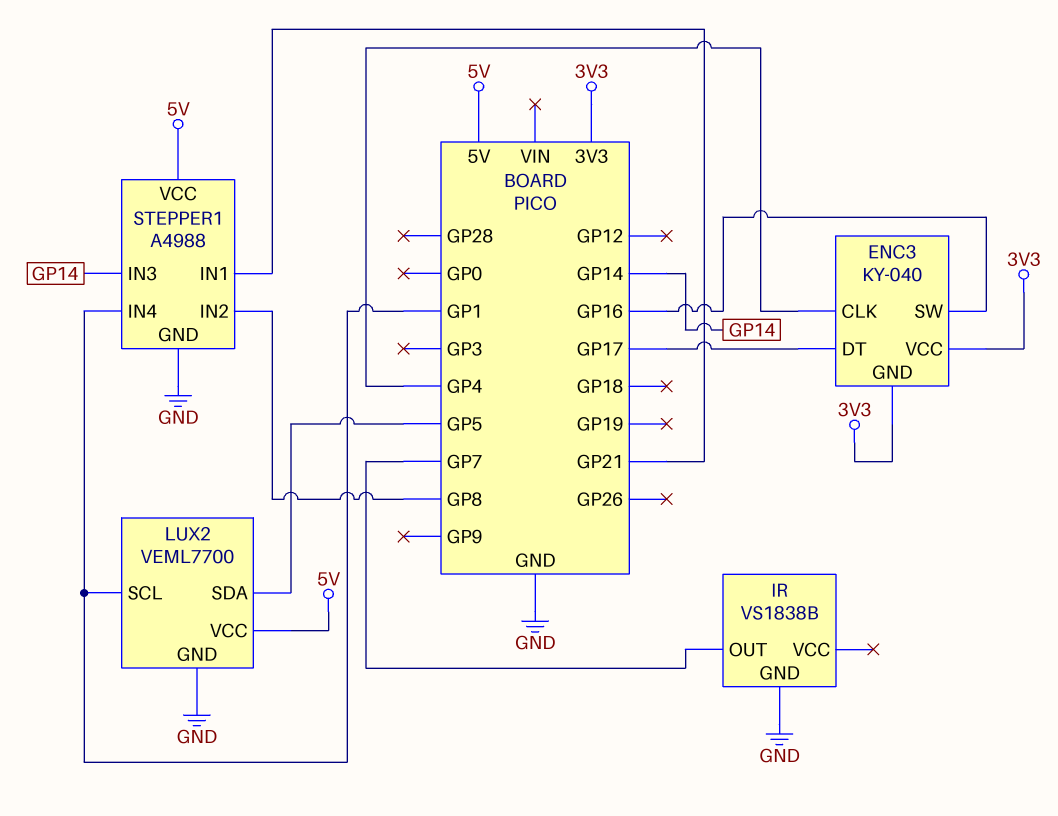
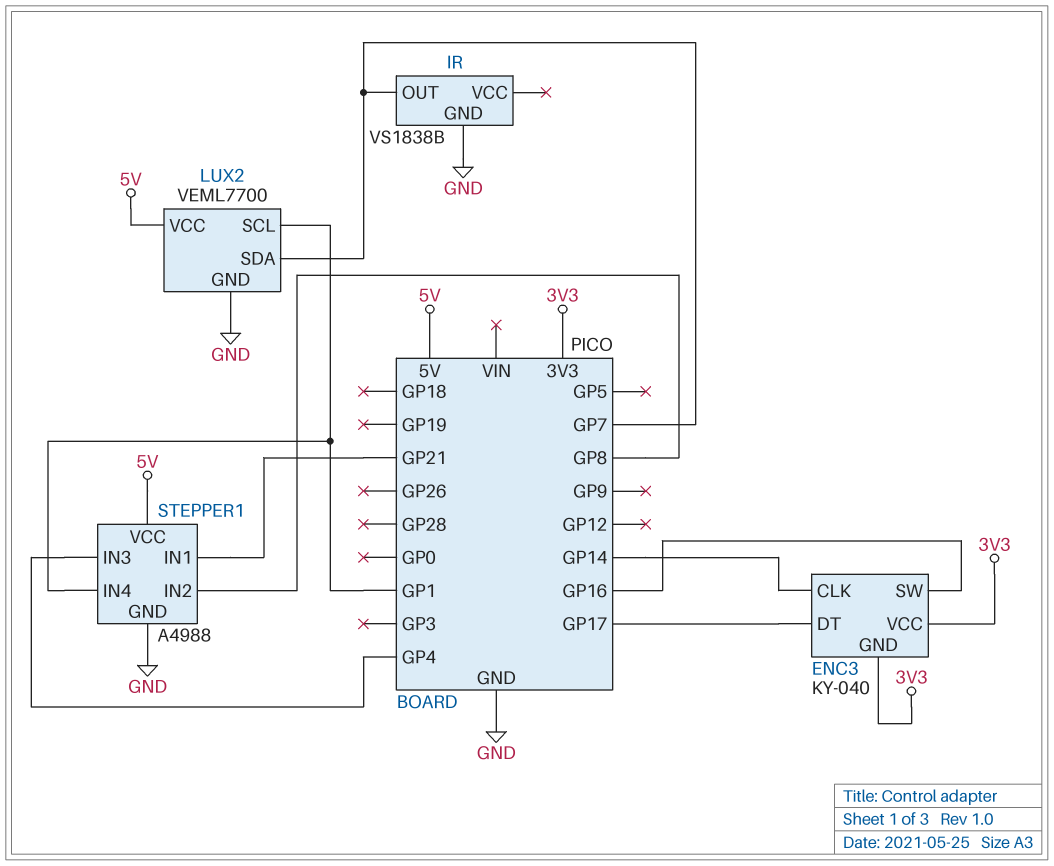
ENC3 pin CLK: GP4 -> GP14
LUX2 pin SDA: GP5 -> GP7
STEPPER1 pin IN3: GP14 -> GP4

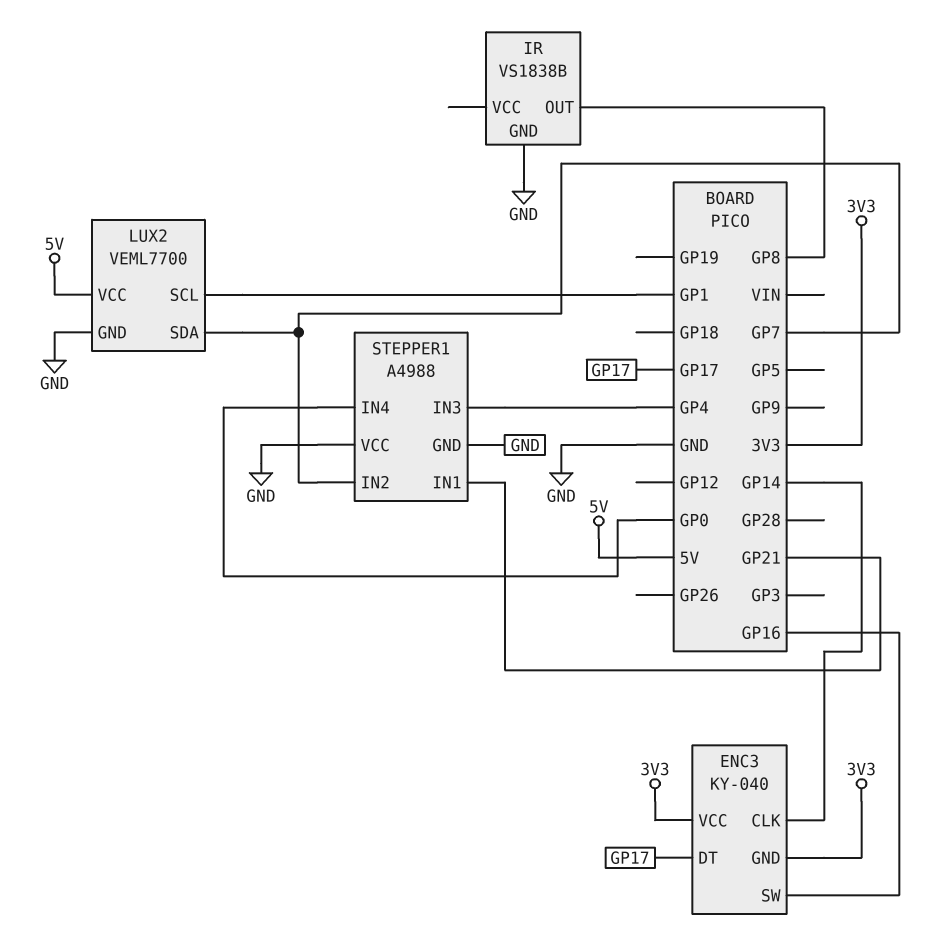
IR pin OUT: GP7 -> GP8
STEPPER1 pin IN2: GP8 -> GP7
STEPPER1 pin IN4: GP1 -> GP0
STEPPER1 pin VCC: 5V -> GND

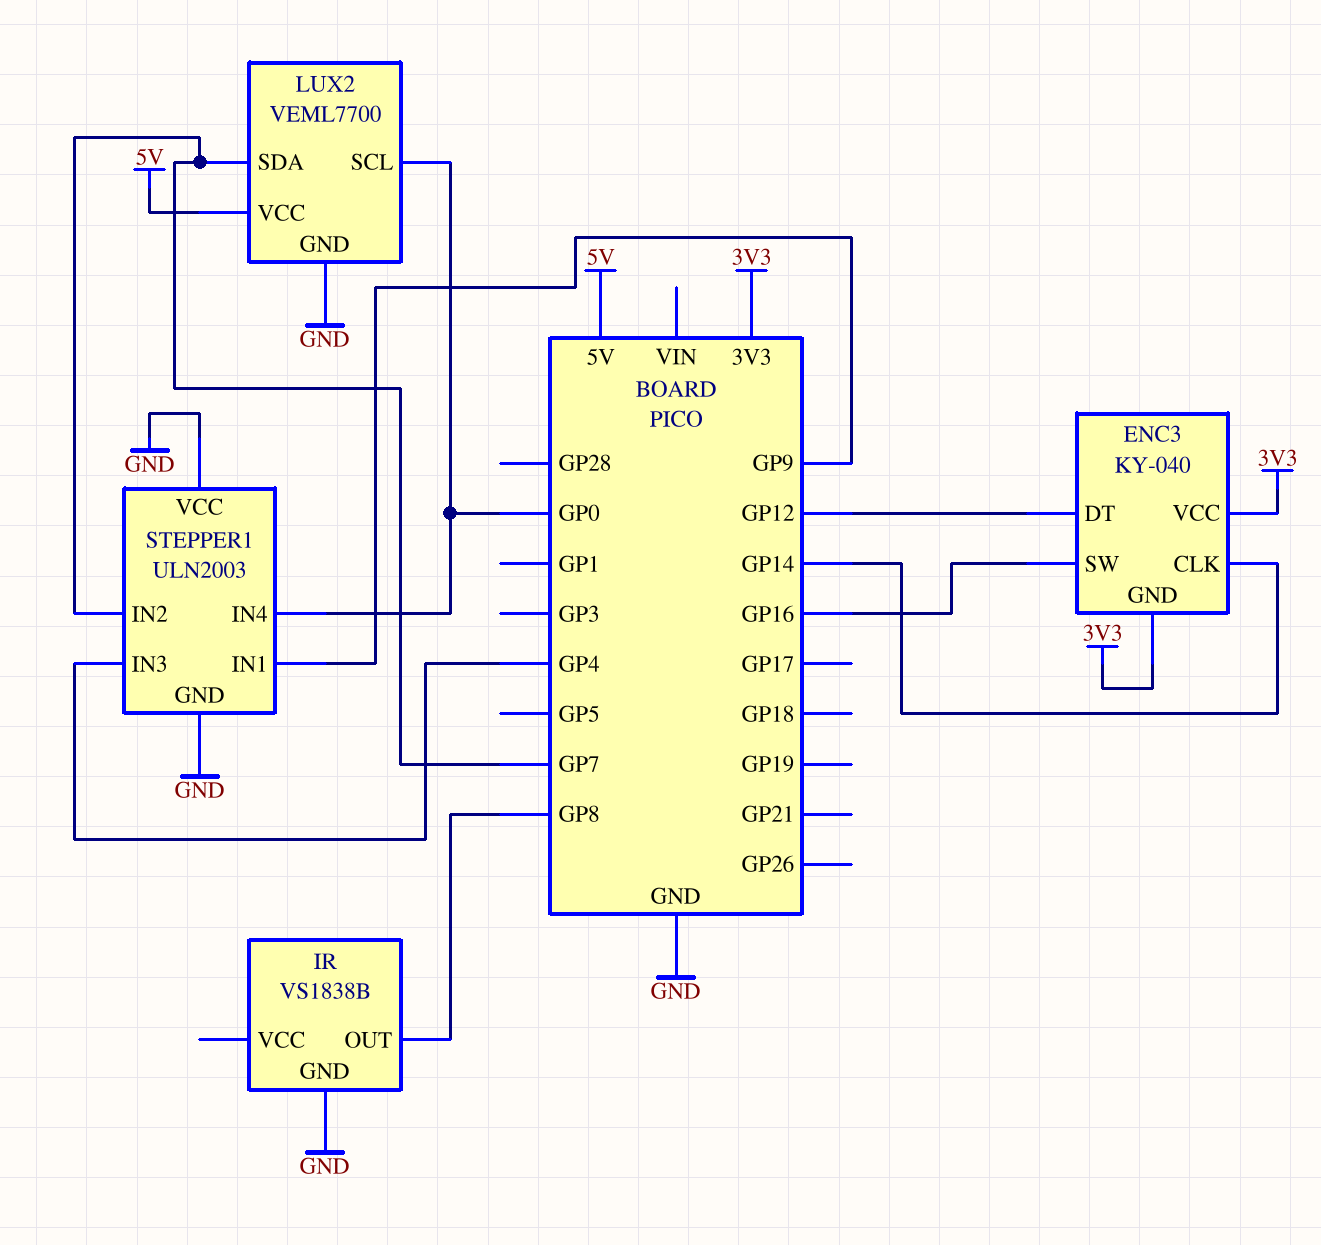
ENC3 pin DT: GP17 -> GP12
LUX2 pin SCL: GP1 -> GP0
STEPPER1: A4988 -> ULN2003
STEPPER1 pin IN1: GP21 -> GP9

